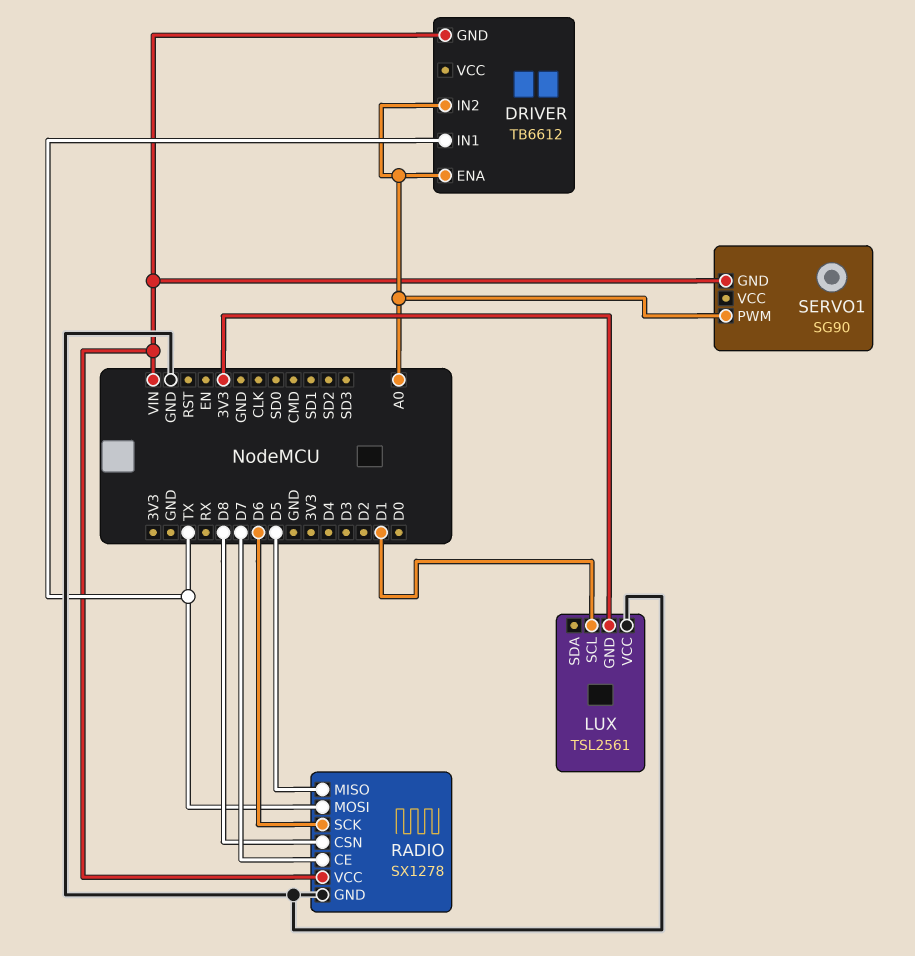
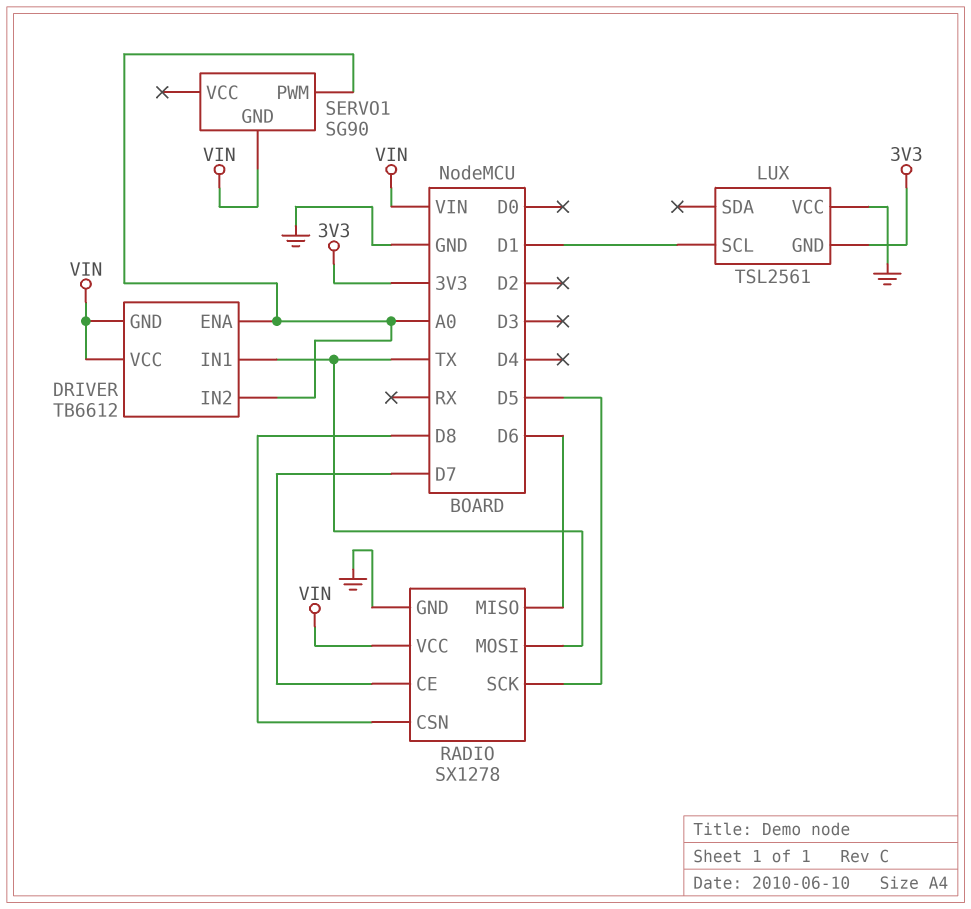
DRIVER pin VCC: none -> VIN
RADIO pin MISO: D5 -> D6
RADIO pin SCK: D6 -> D5

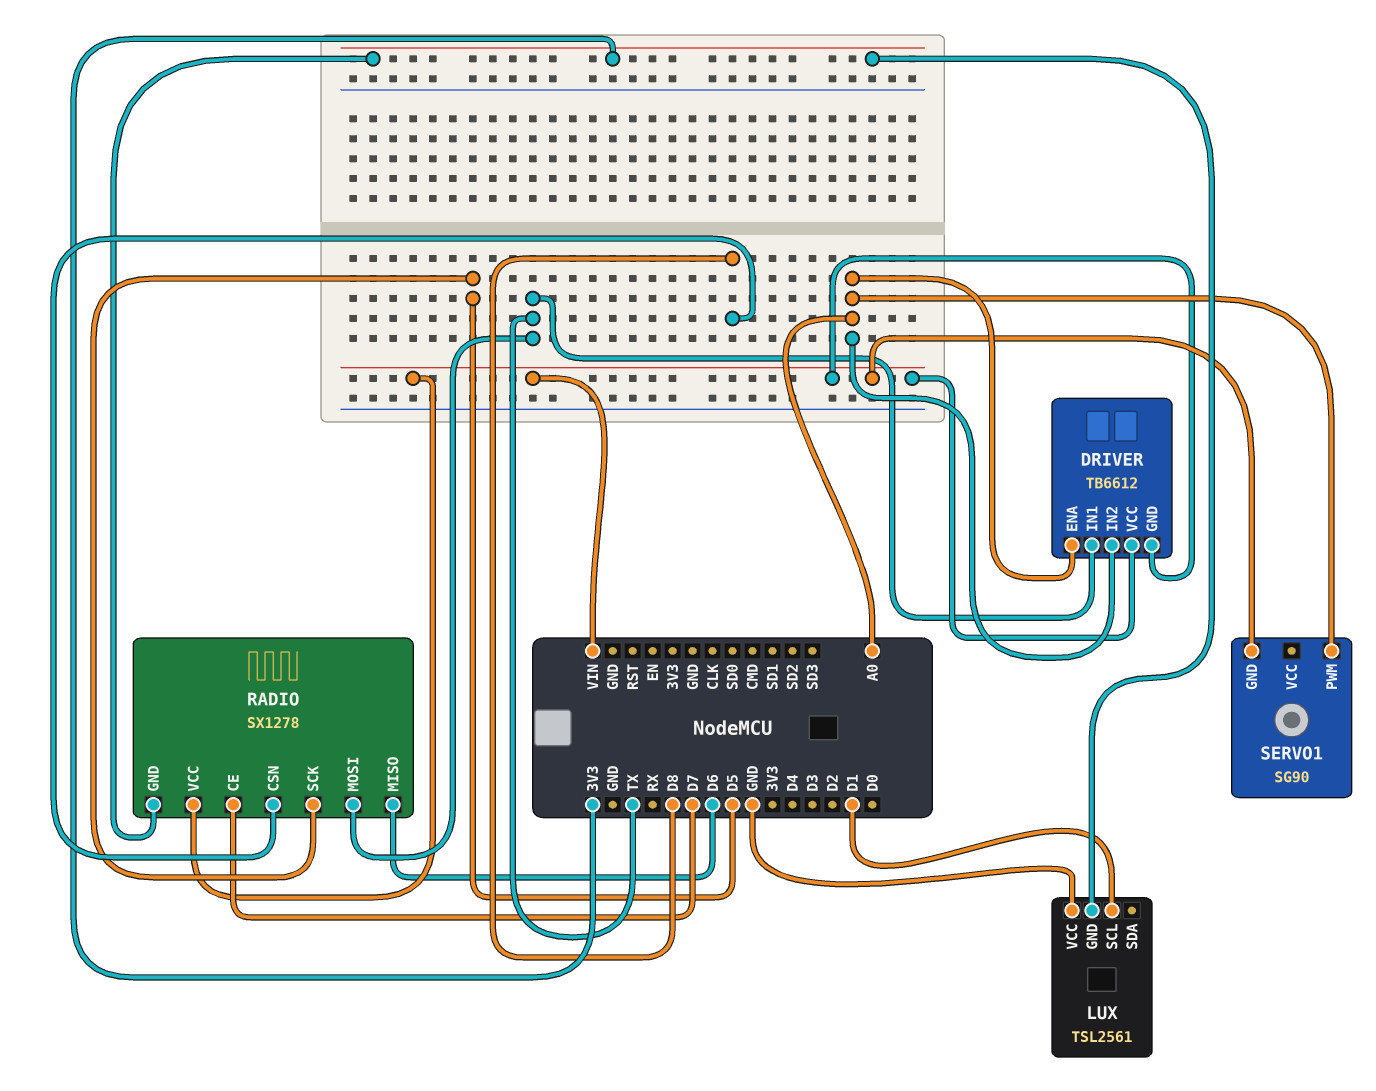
RADIO pin GND: GND -> 3V3

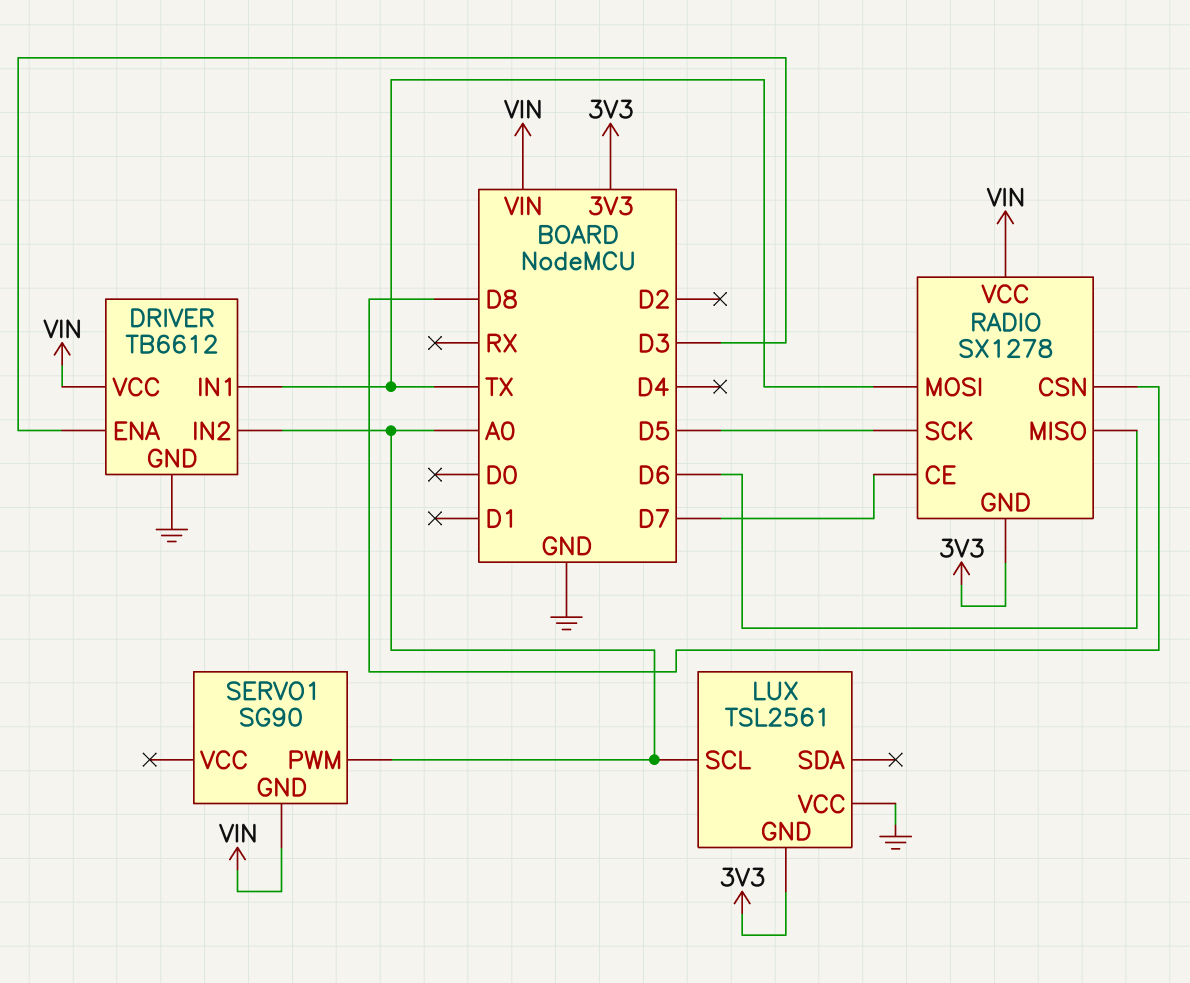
DRIVER pin ENA: A0 -> D3
DRIVER pin GND: VIN -> GND
LUX pin SCL: D1 -> A0

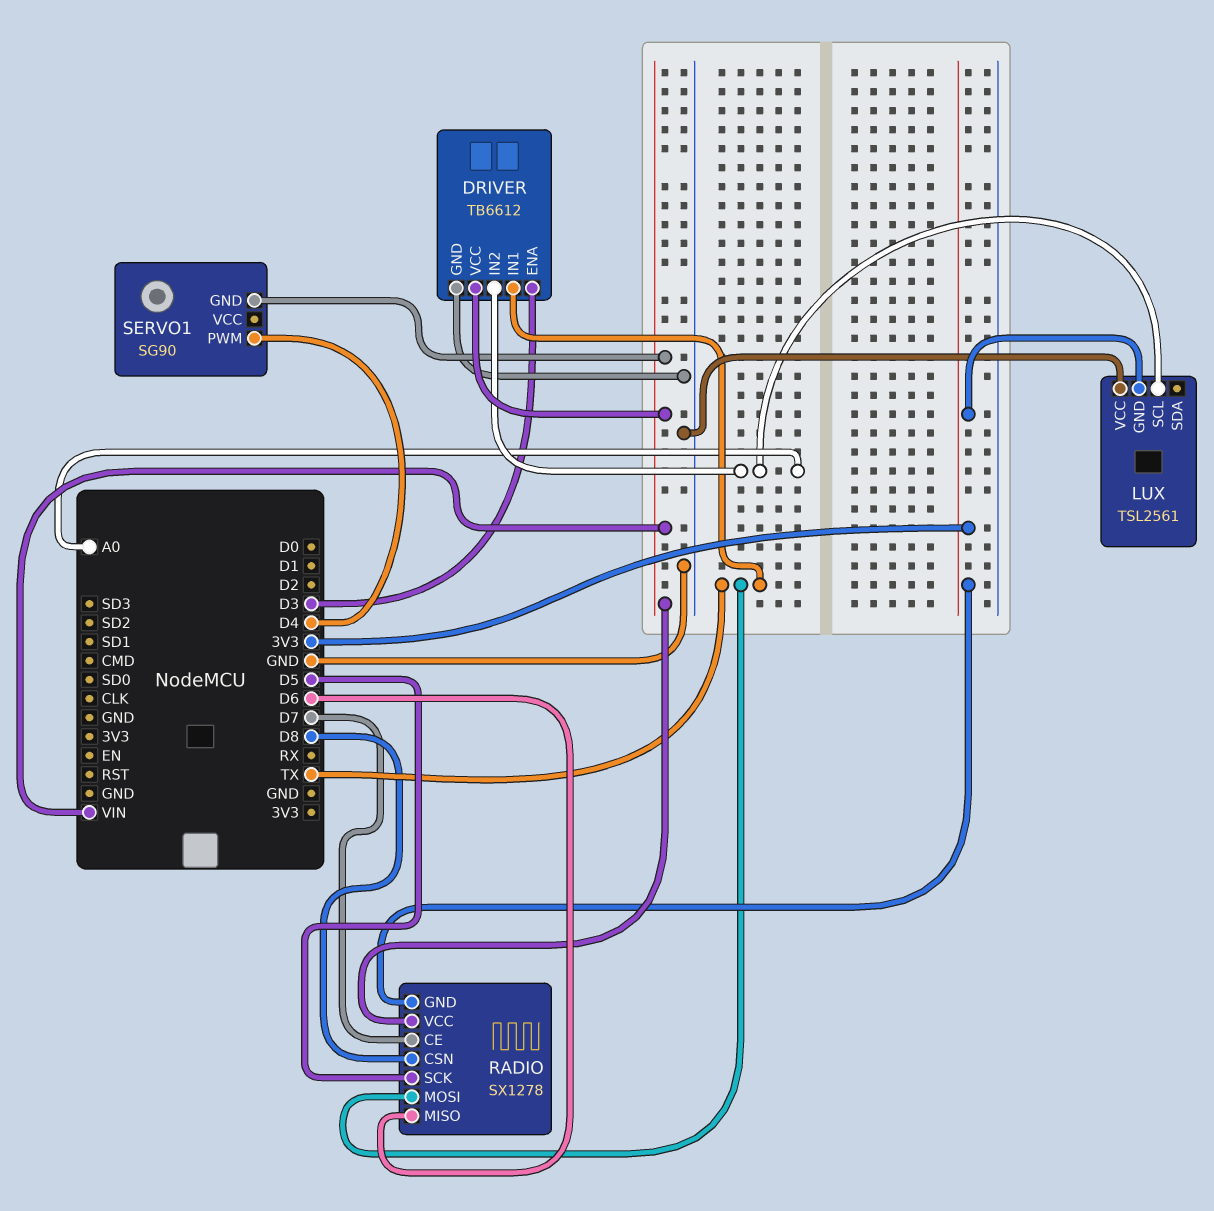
SERVO1 pin PWM: A0 -> D4

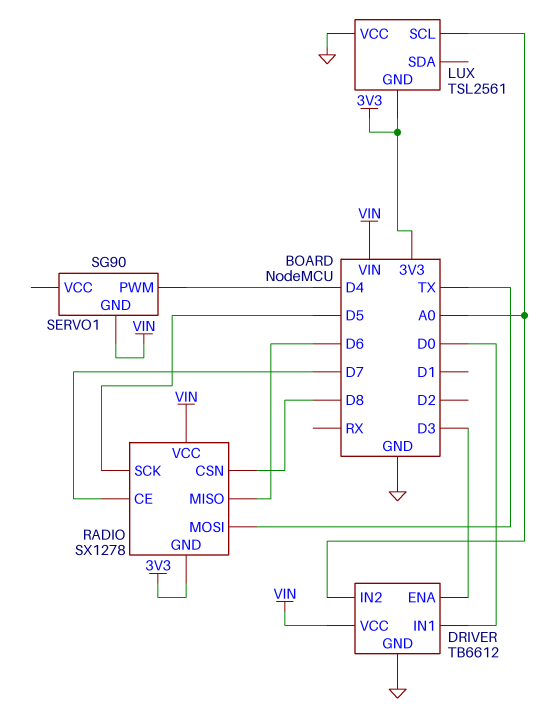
DRIVER pin IN1: TX -> D0

